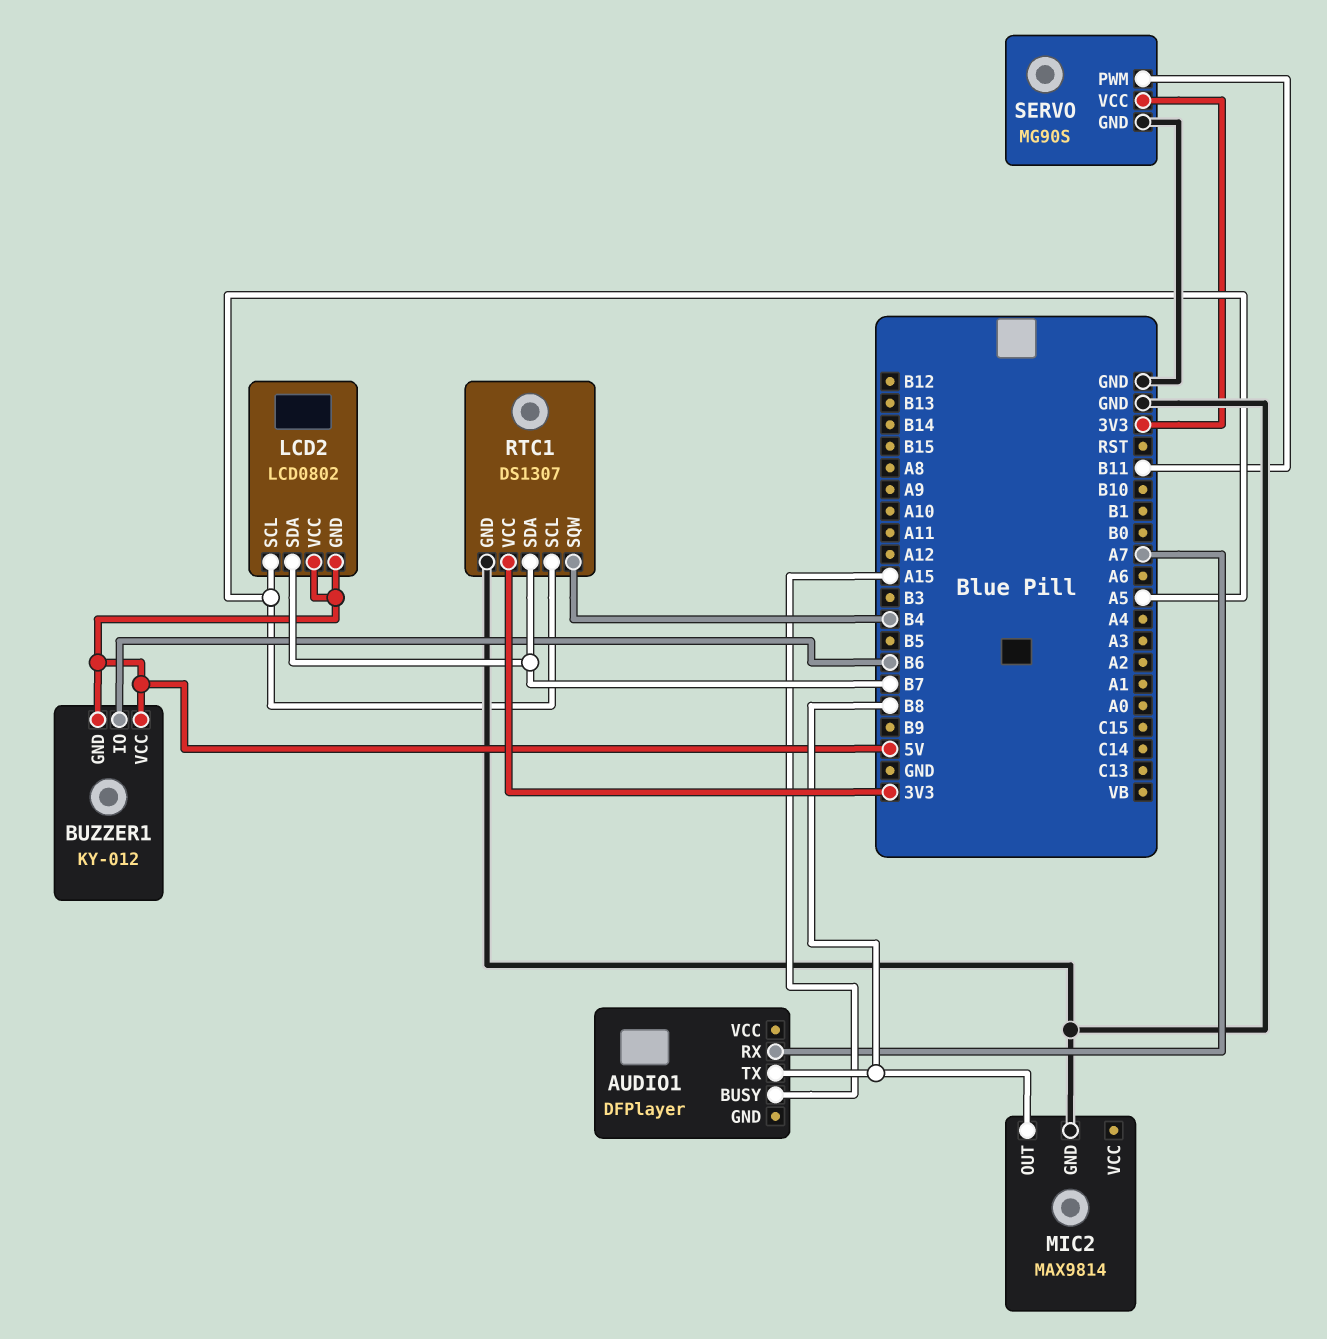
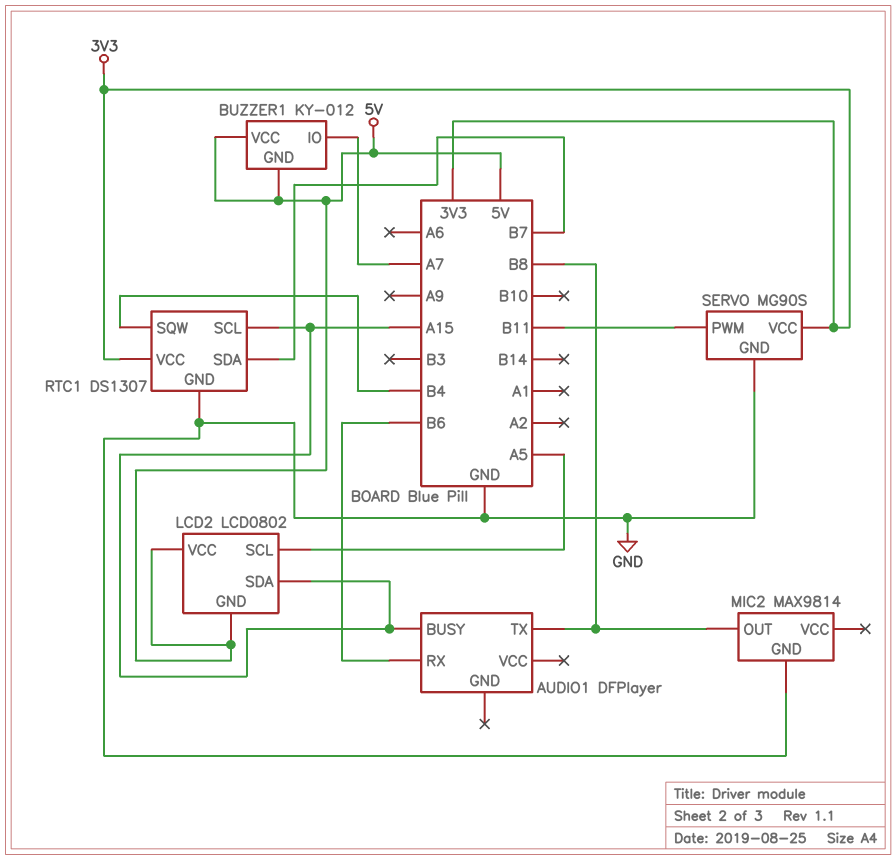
AUDIO1 pin RX: A7 -> B6
BUZZER1 pin IO: B6 -> A7
LCD2 pin SDA: B7 -> A15
RTC1 pin SCL: A5 -> A15

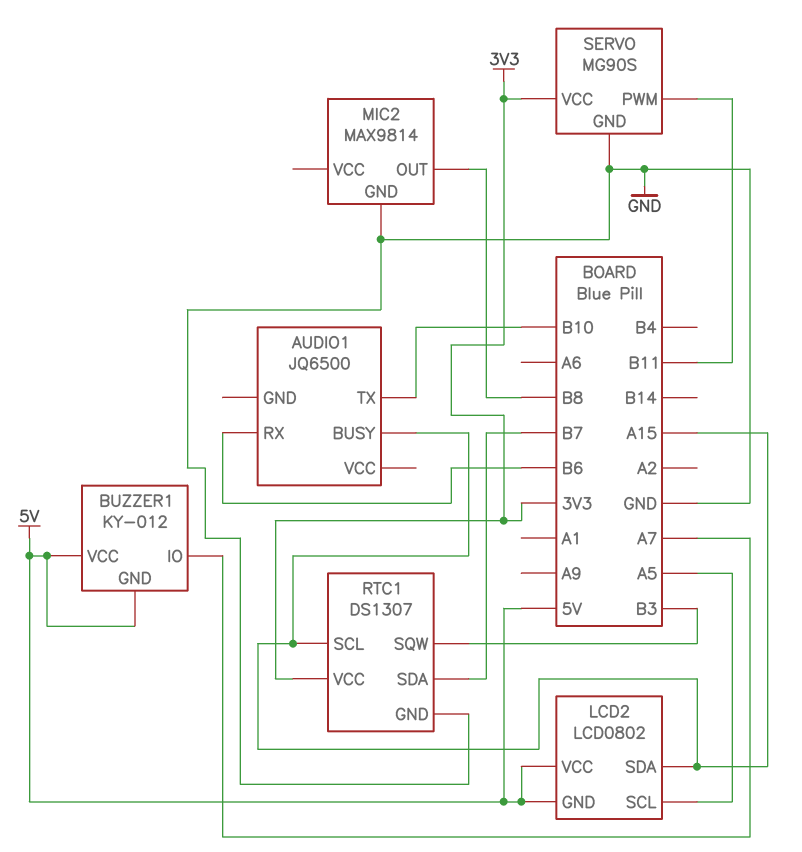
AUDIO1: DFPlayer -> JQ6500
AUDIO1 pin TX: B8 -> B10
RTC1 pin SQW: B4 -> B3

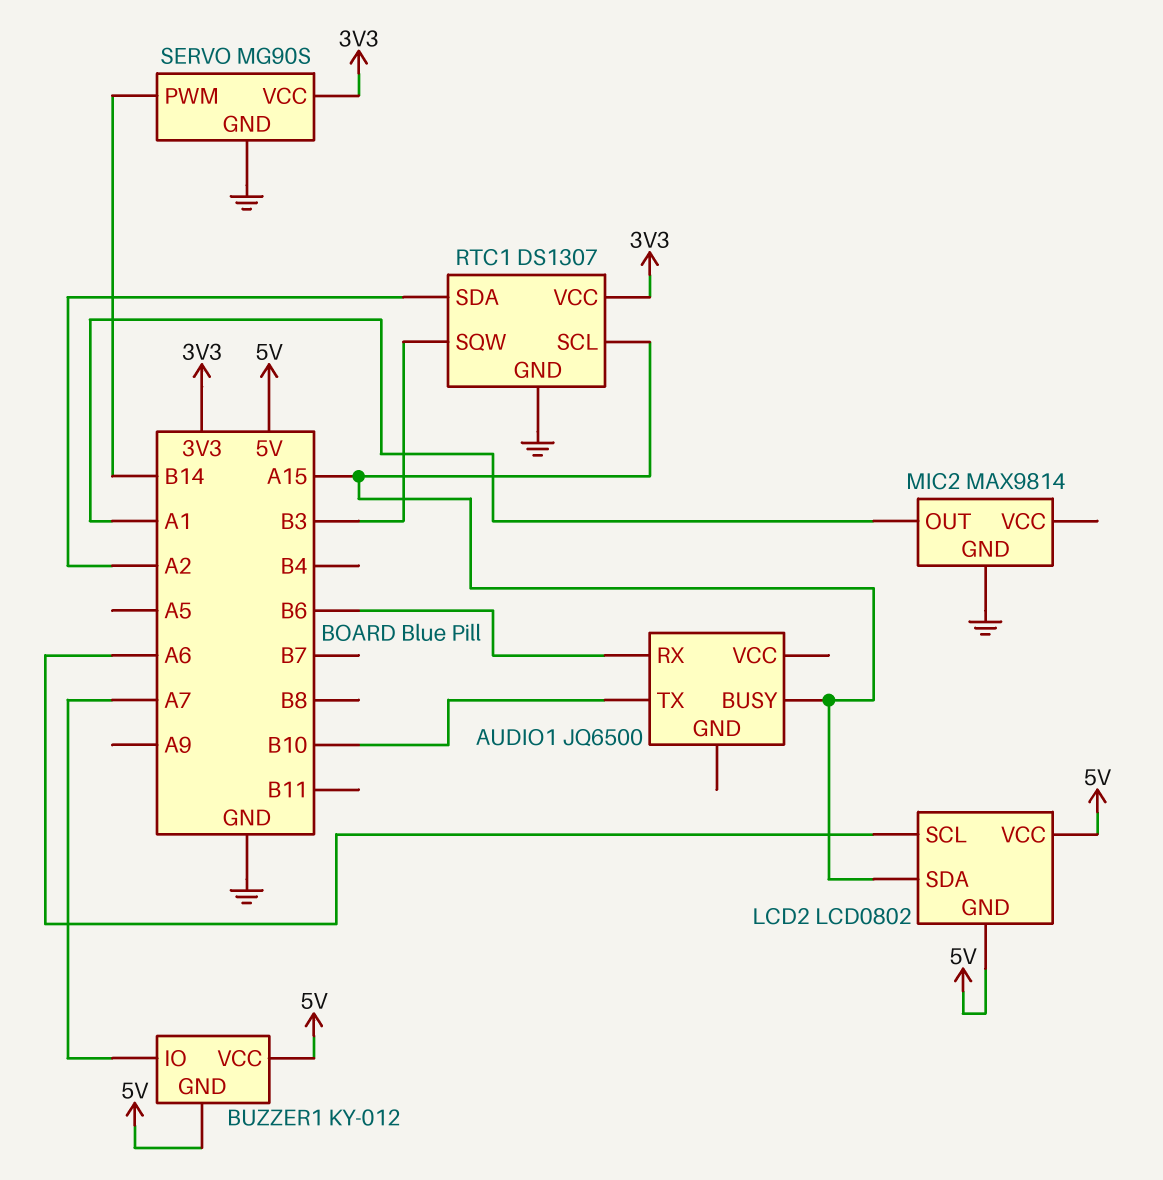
LCD2 pin SCL: A5 -> A6
MIC2 pin OUT: B8 -> A1
RTC1 pin SDA: B7 -> A2
SERVO pin PWM: B11 -> B14

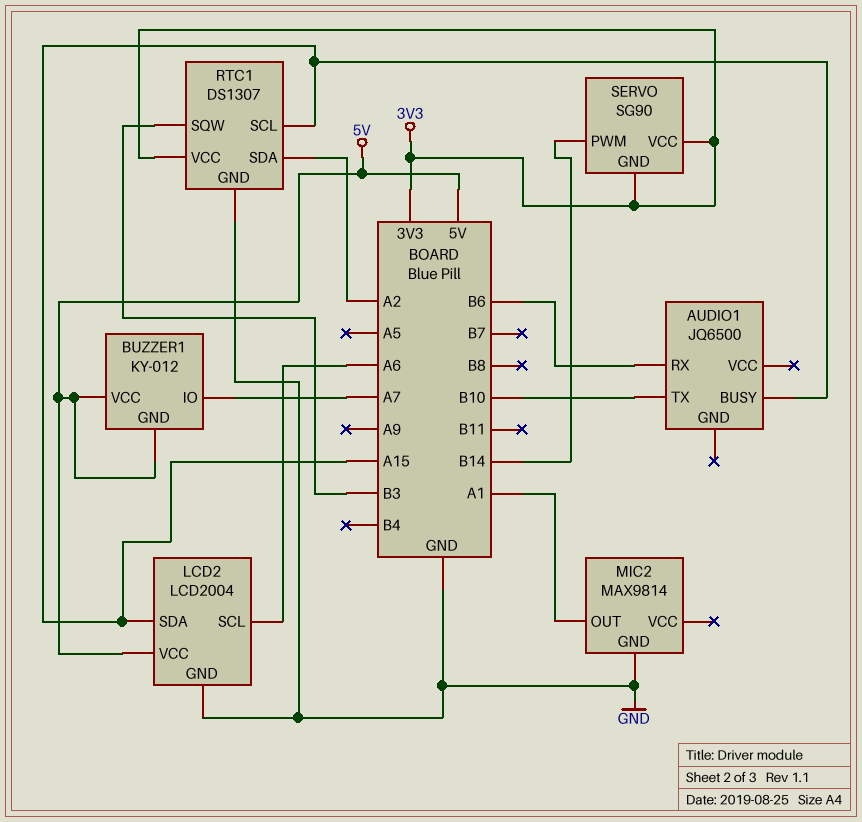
LCD2: LCD0802 -> LCD2004
LCD2 pin GND: 5V -> GND
SERVO: MG90S -> SG90
SERVO pin GND: GND -> 3V3

